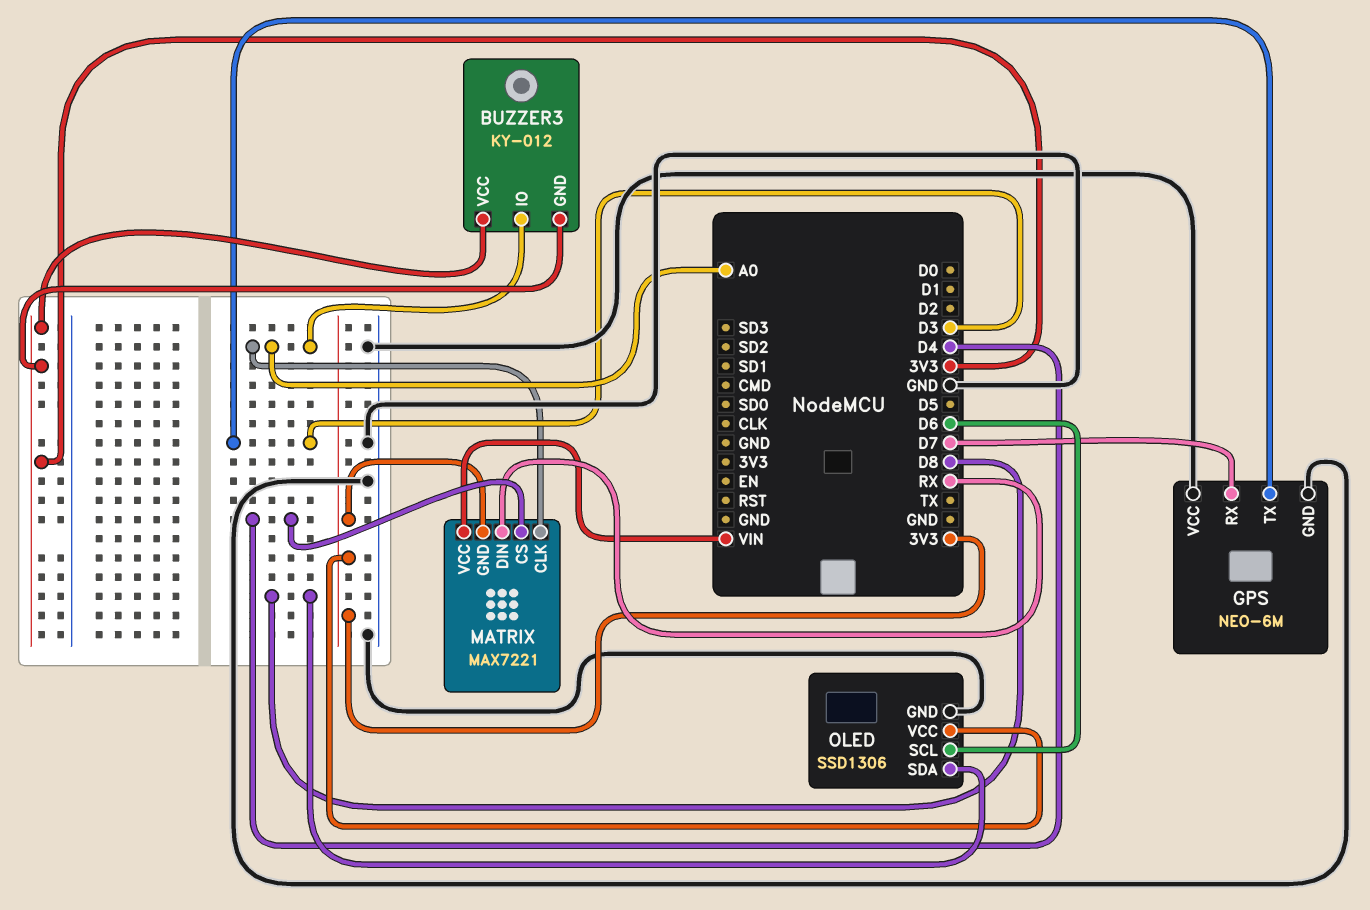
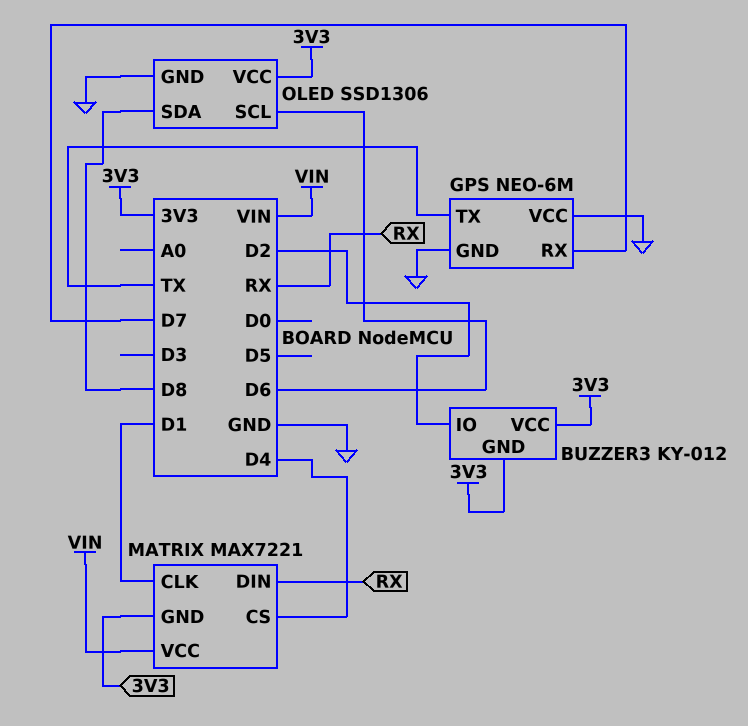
BUZZER3 pin IO: A0 -> D2
GPS pin TX: D3 -> TX
MATRIX pin CLK: A0 -> D1

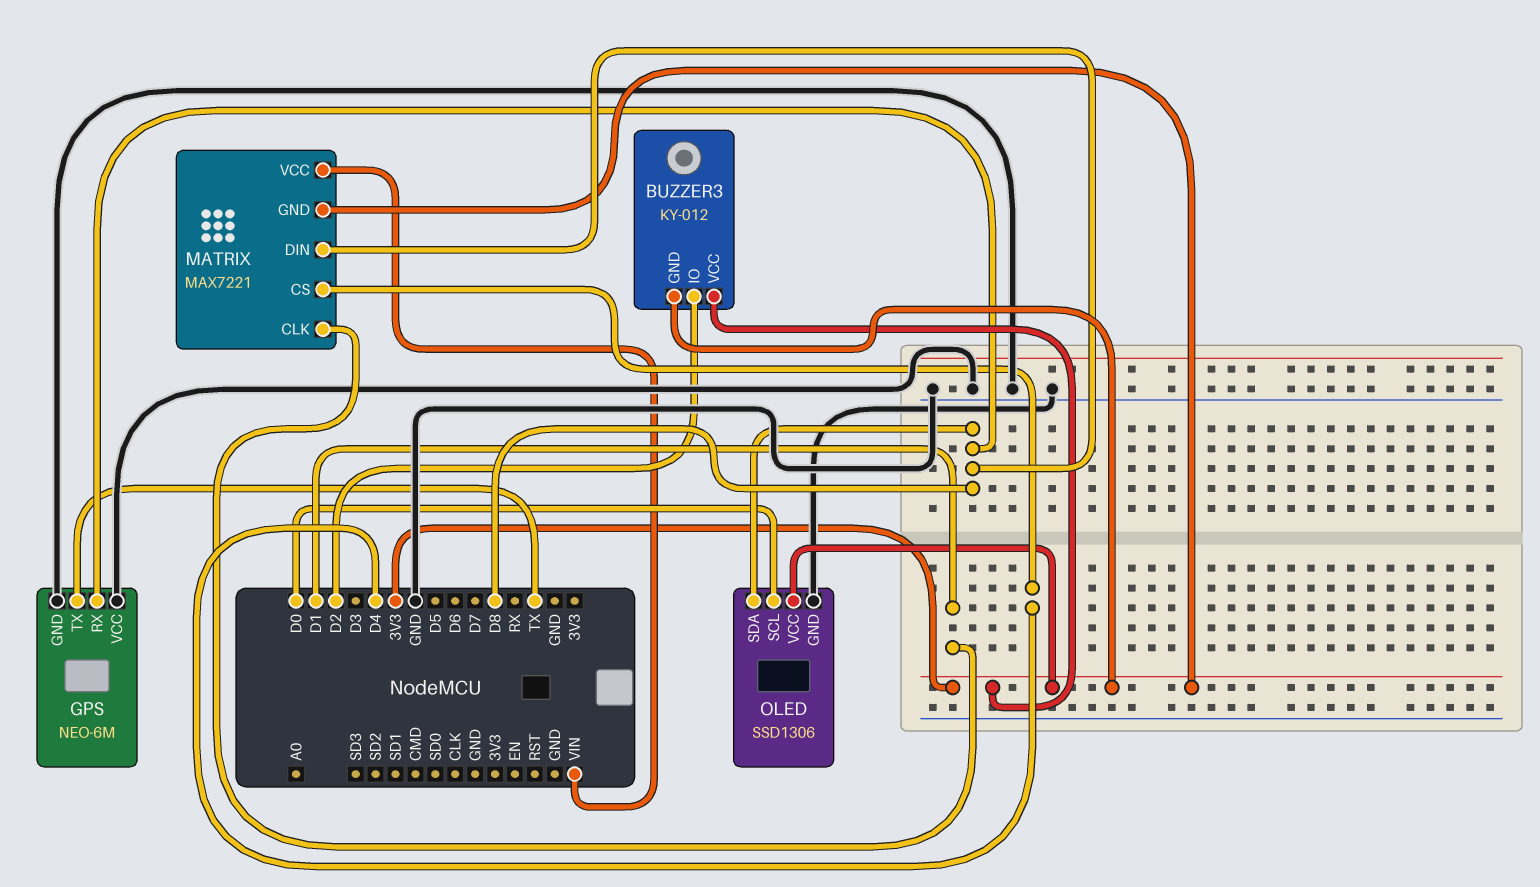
GPS pin RX: D7 -> D8
MATRIX pin DIN: RX -> D8
OLED pin SCL: D6 -> D0

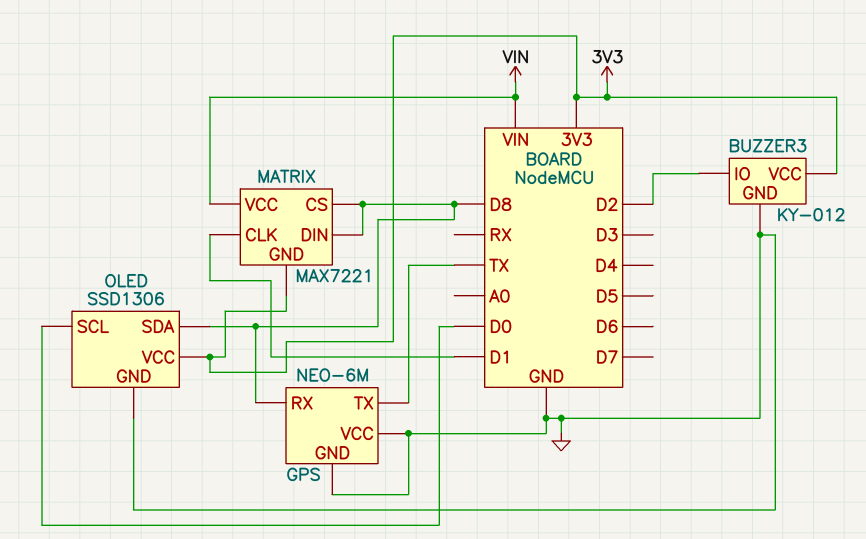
BUZZER3 pin GND: 3V3 -> GND
MATRIX pin CS: D4 -> D8

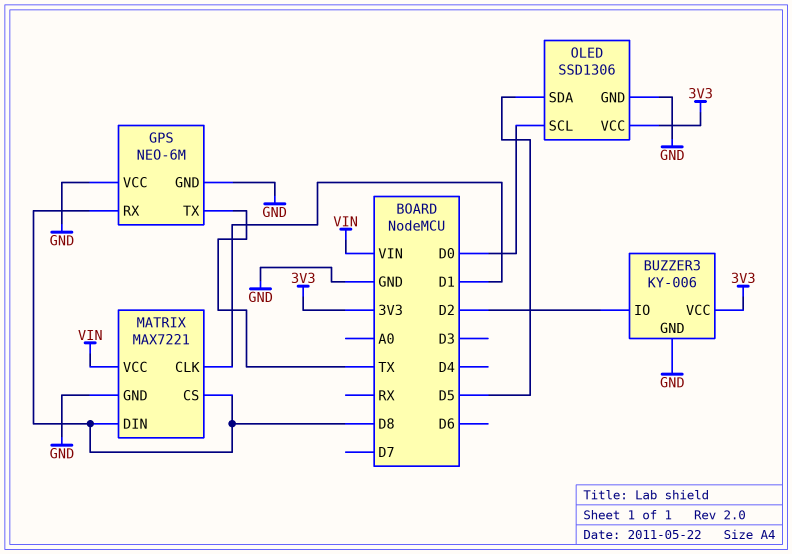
BUZZER3: KY-012 -> KY-006
MATRIX pin GND: 3V3 -> GND
OLED pin SDA: D8 -> D5

